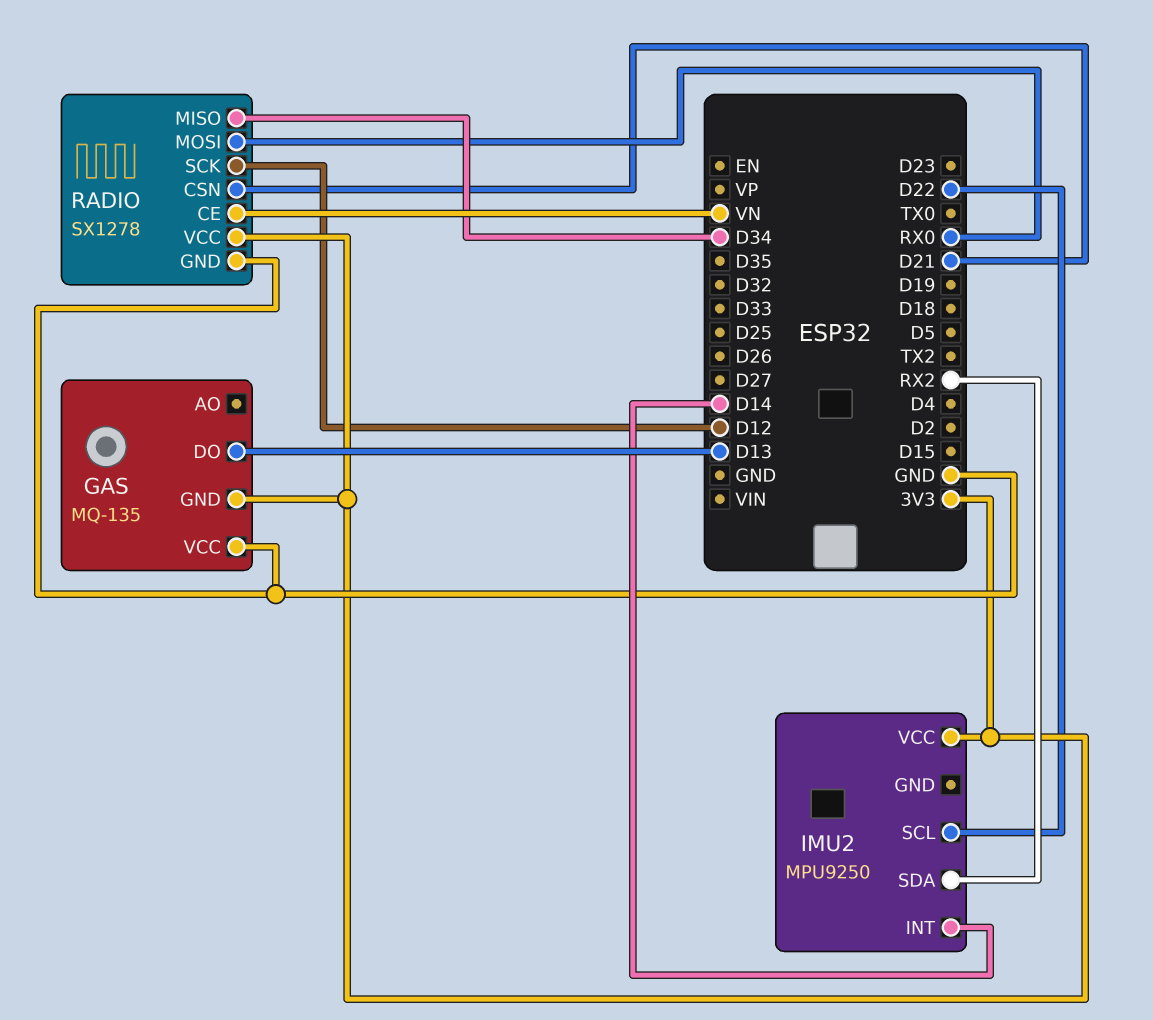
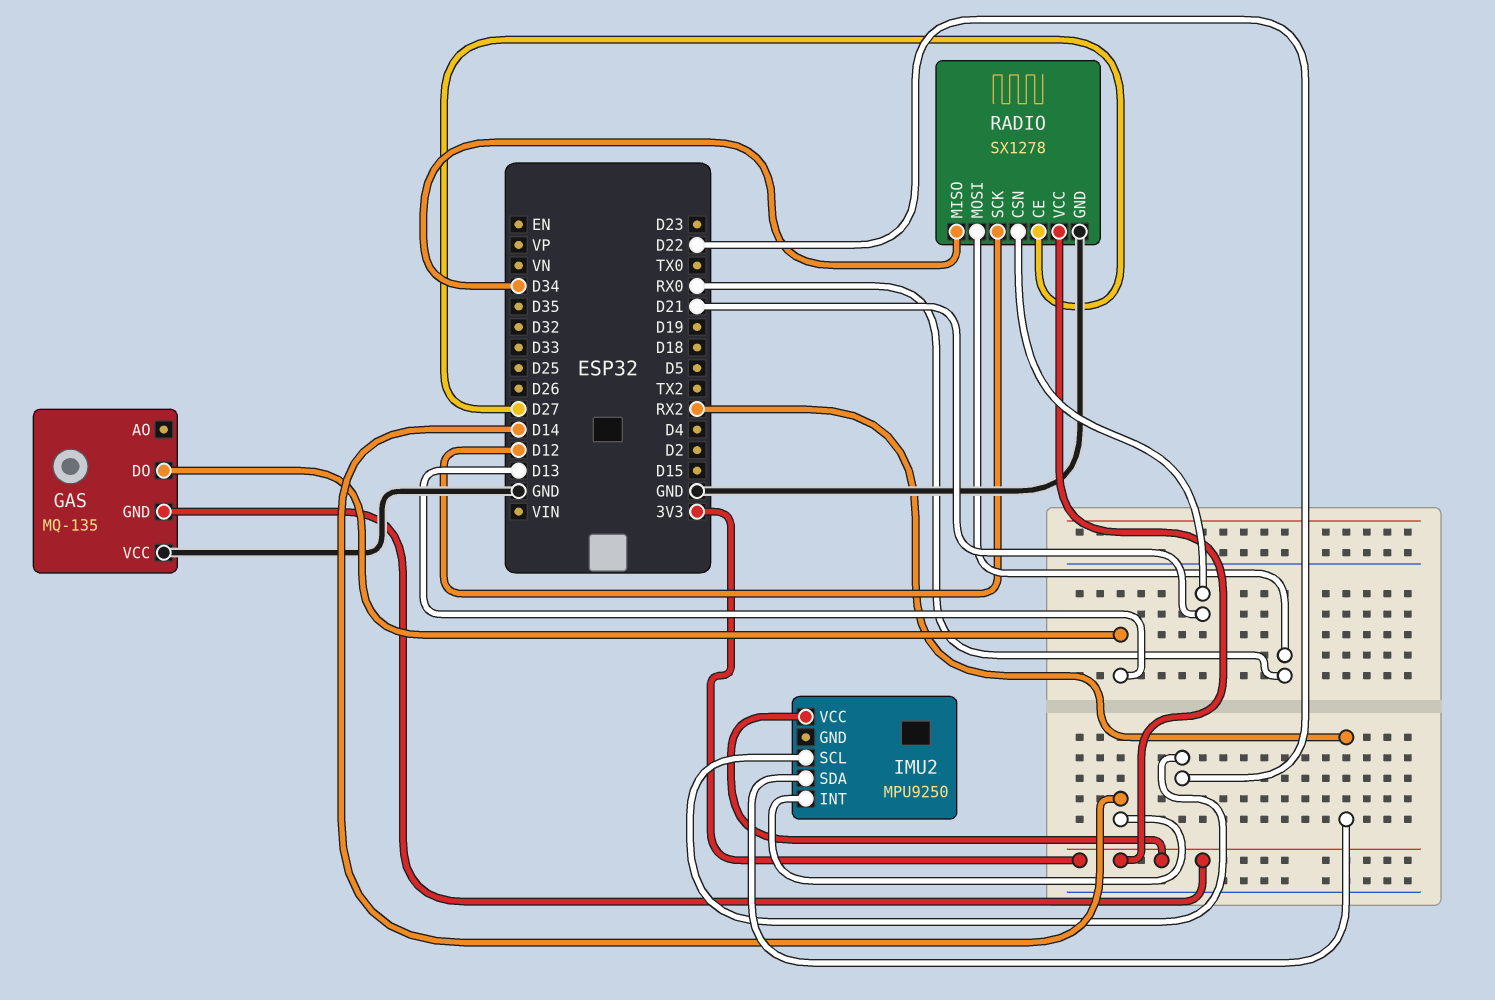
RADIO pin CE: VN -> D27

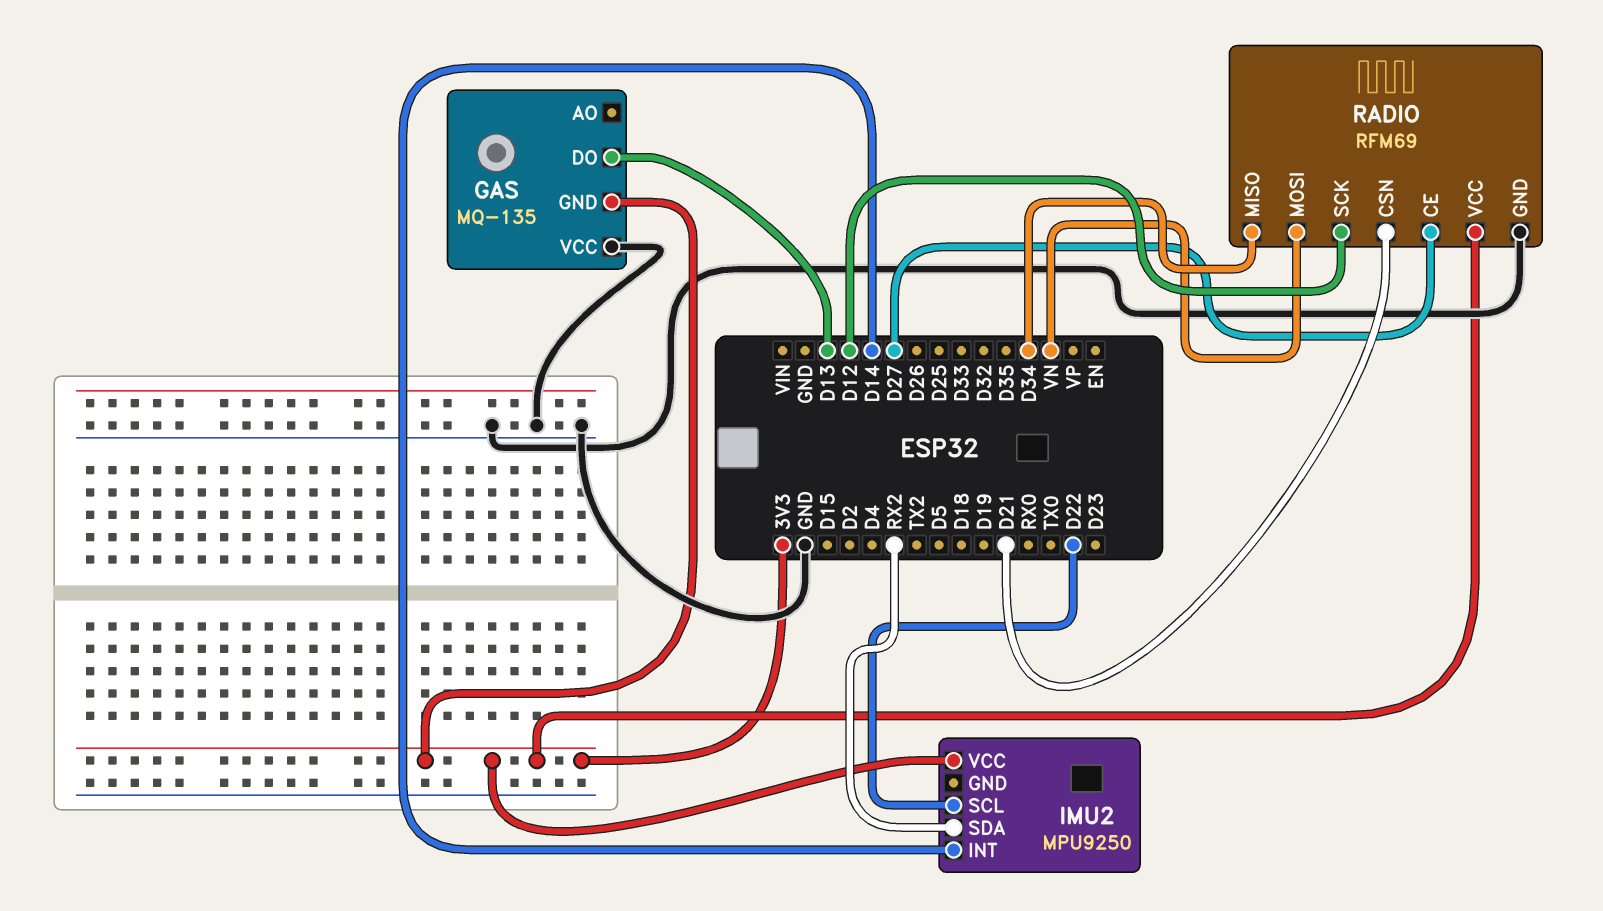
RADIO: SX1278 -> RFM69
RADIO pin MOSI: RX0 -> VN

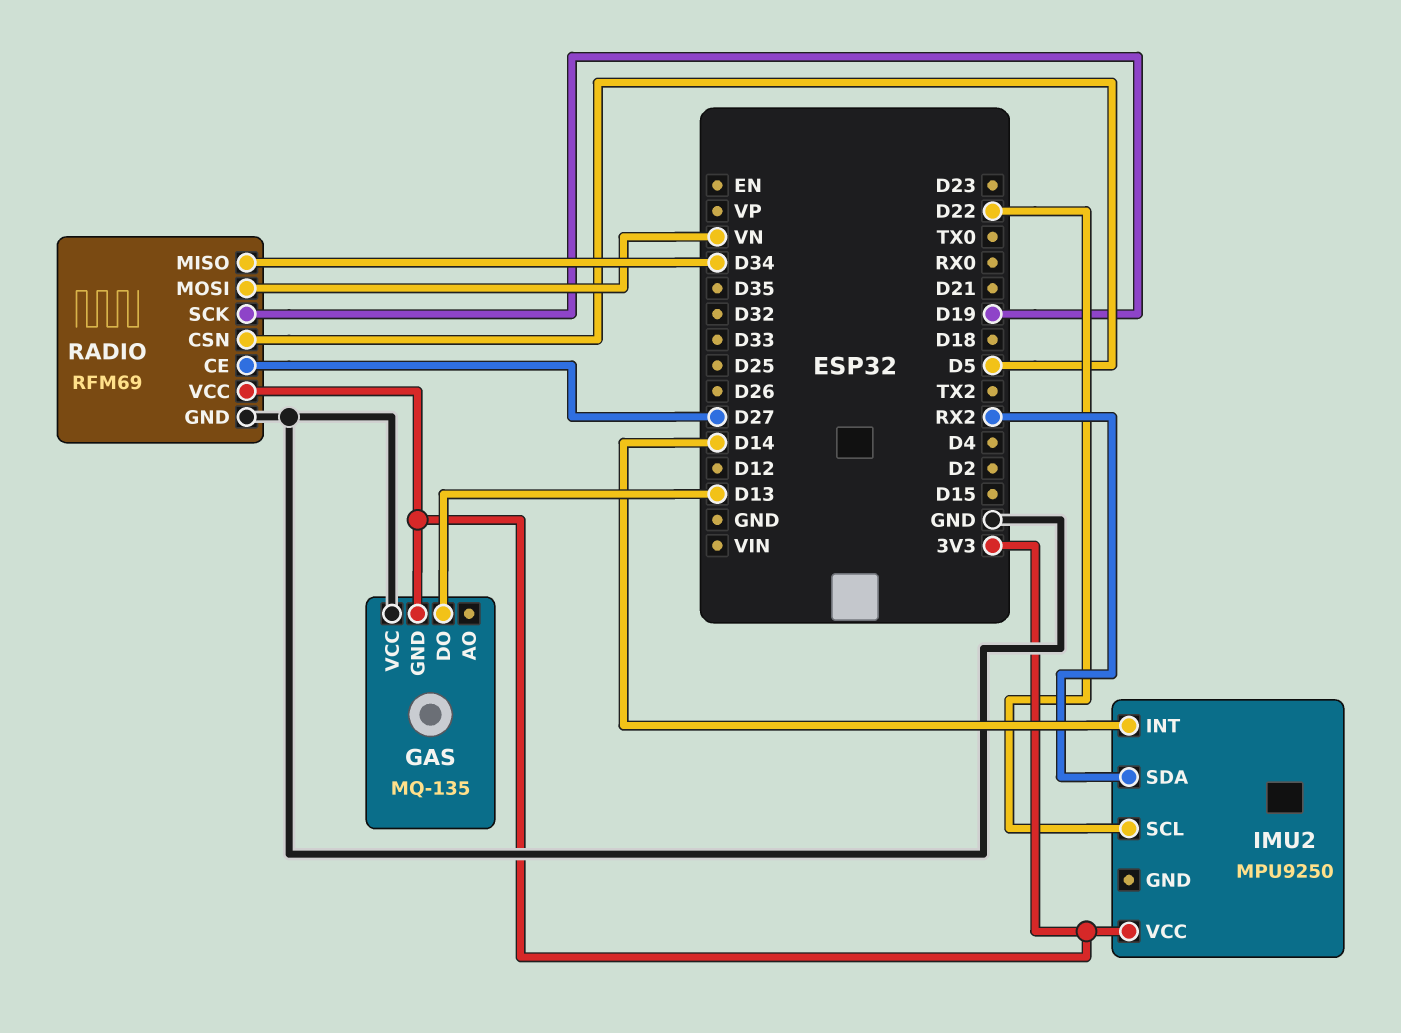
RADIO pin CSN: D21 -> D5
RADIO pin SCK: D12 -> D19

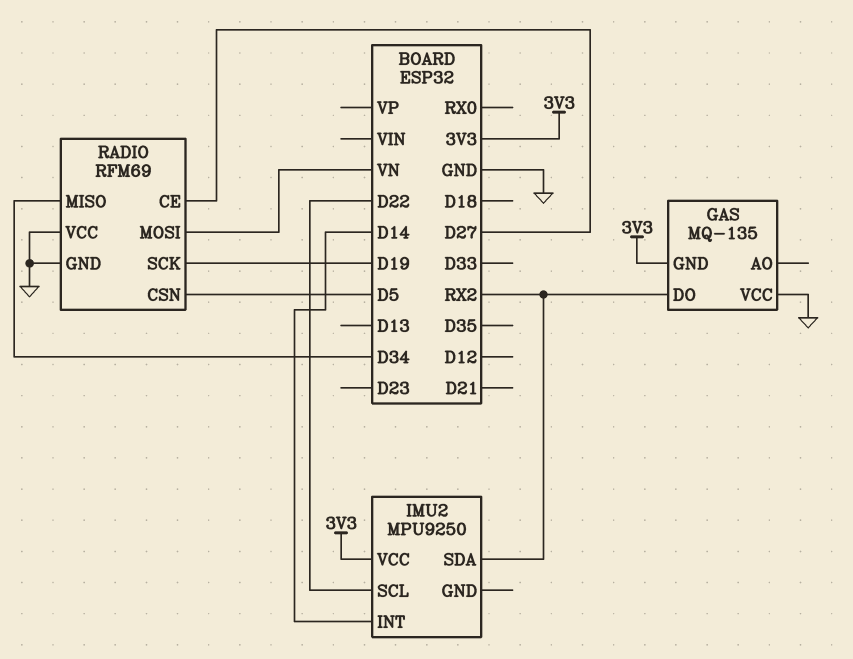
GAS pin DO: D13 -> RX2
RADIO pin VCC: 3V3 -> GND

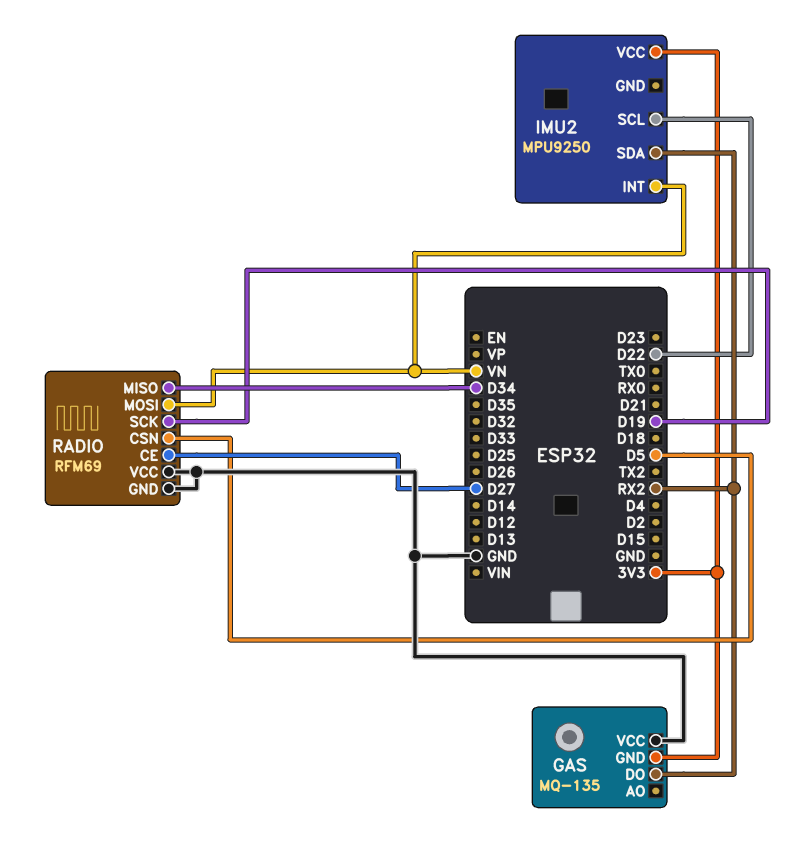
IMU2 pin INT: D14 -> VN

